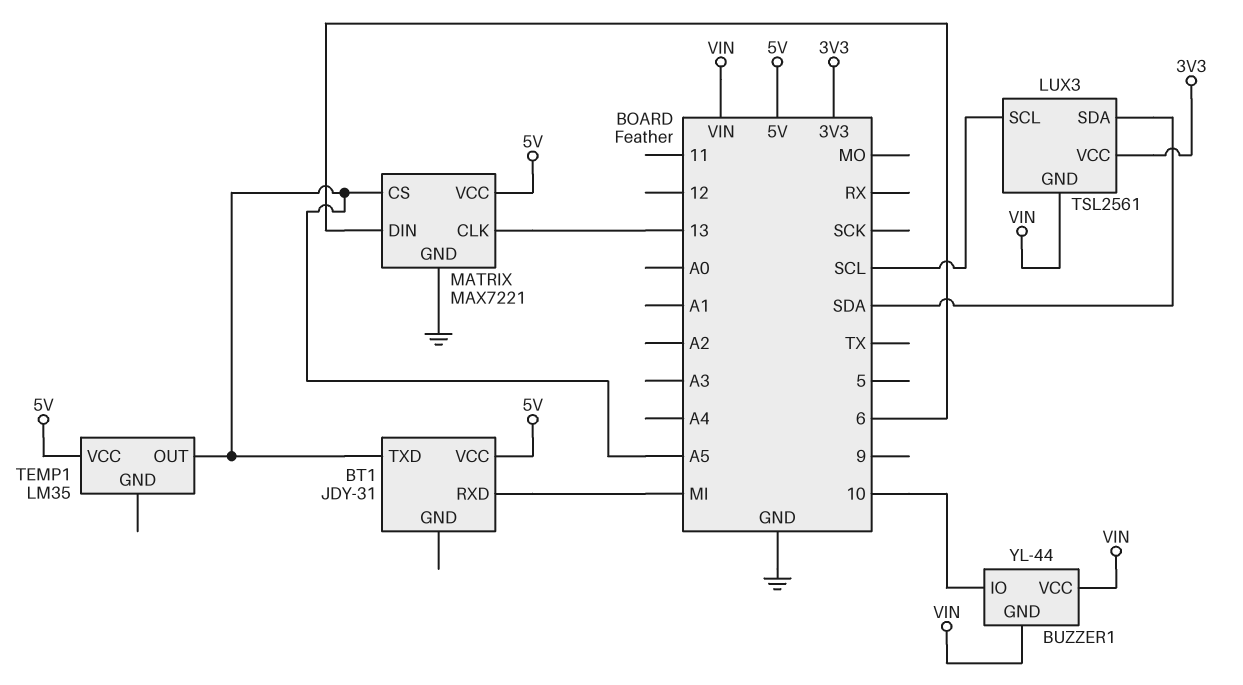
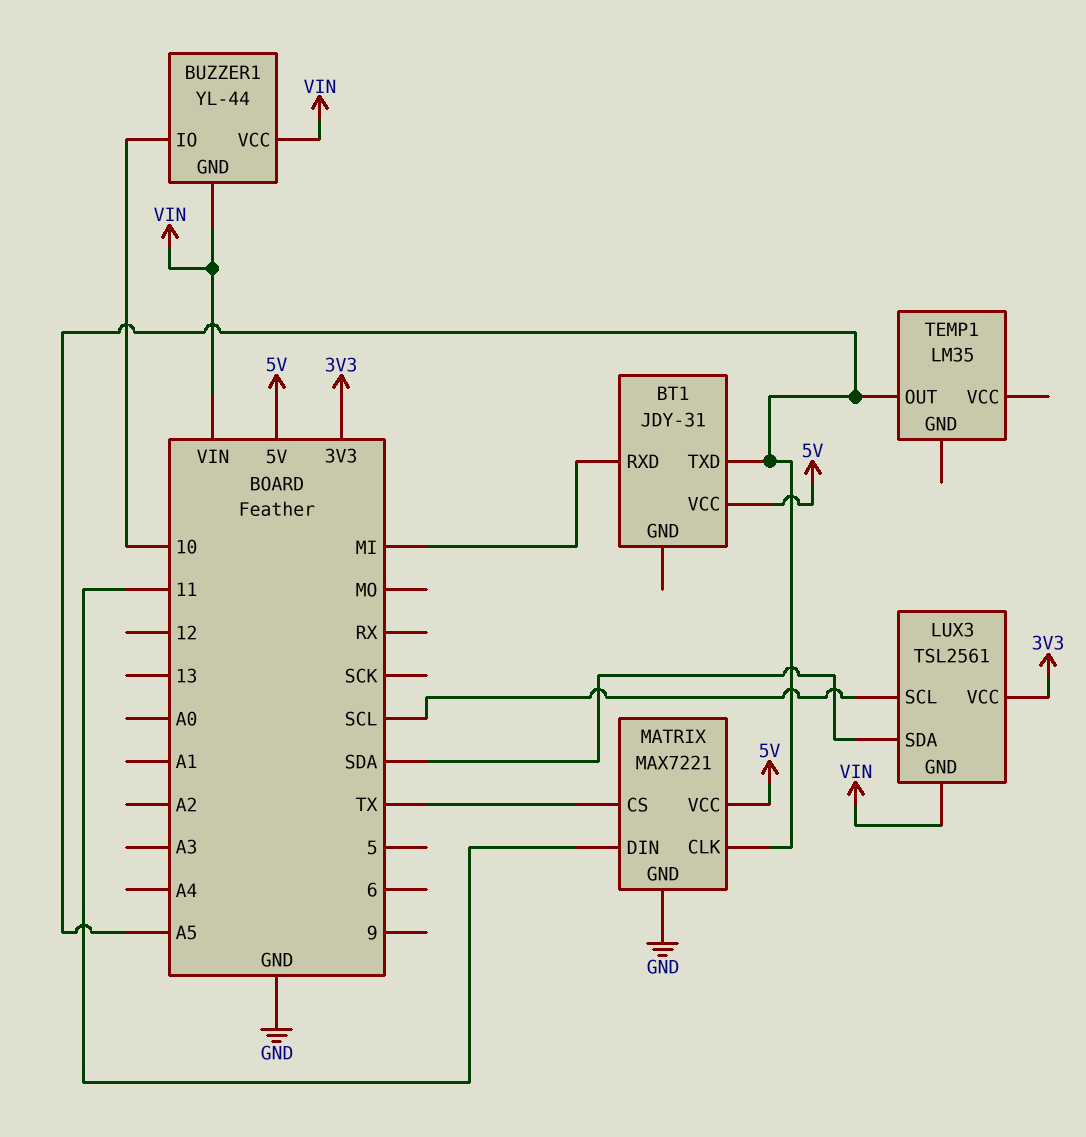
MATRIX pin CLK: 13 -> A5
MATRIX pin CS: A5 -> TX
MATRIX pin DIN: 6 -> 11
TEMP1 pin VCC: 5V -> none

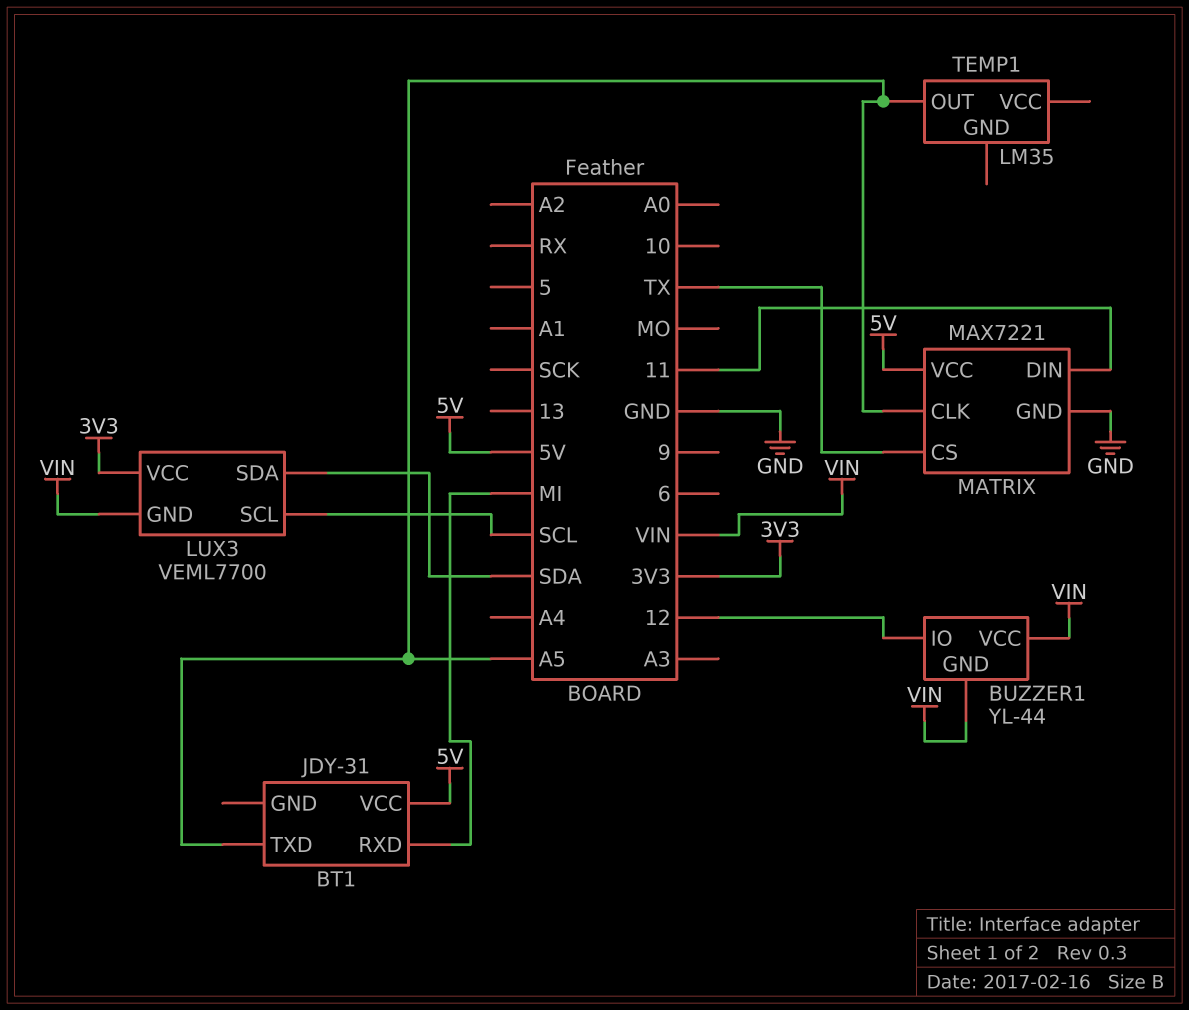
BUZZER1 pin IO: 10 -> 12
LUX3: TSL2561 -> VEML7700

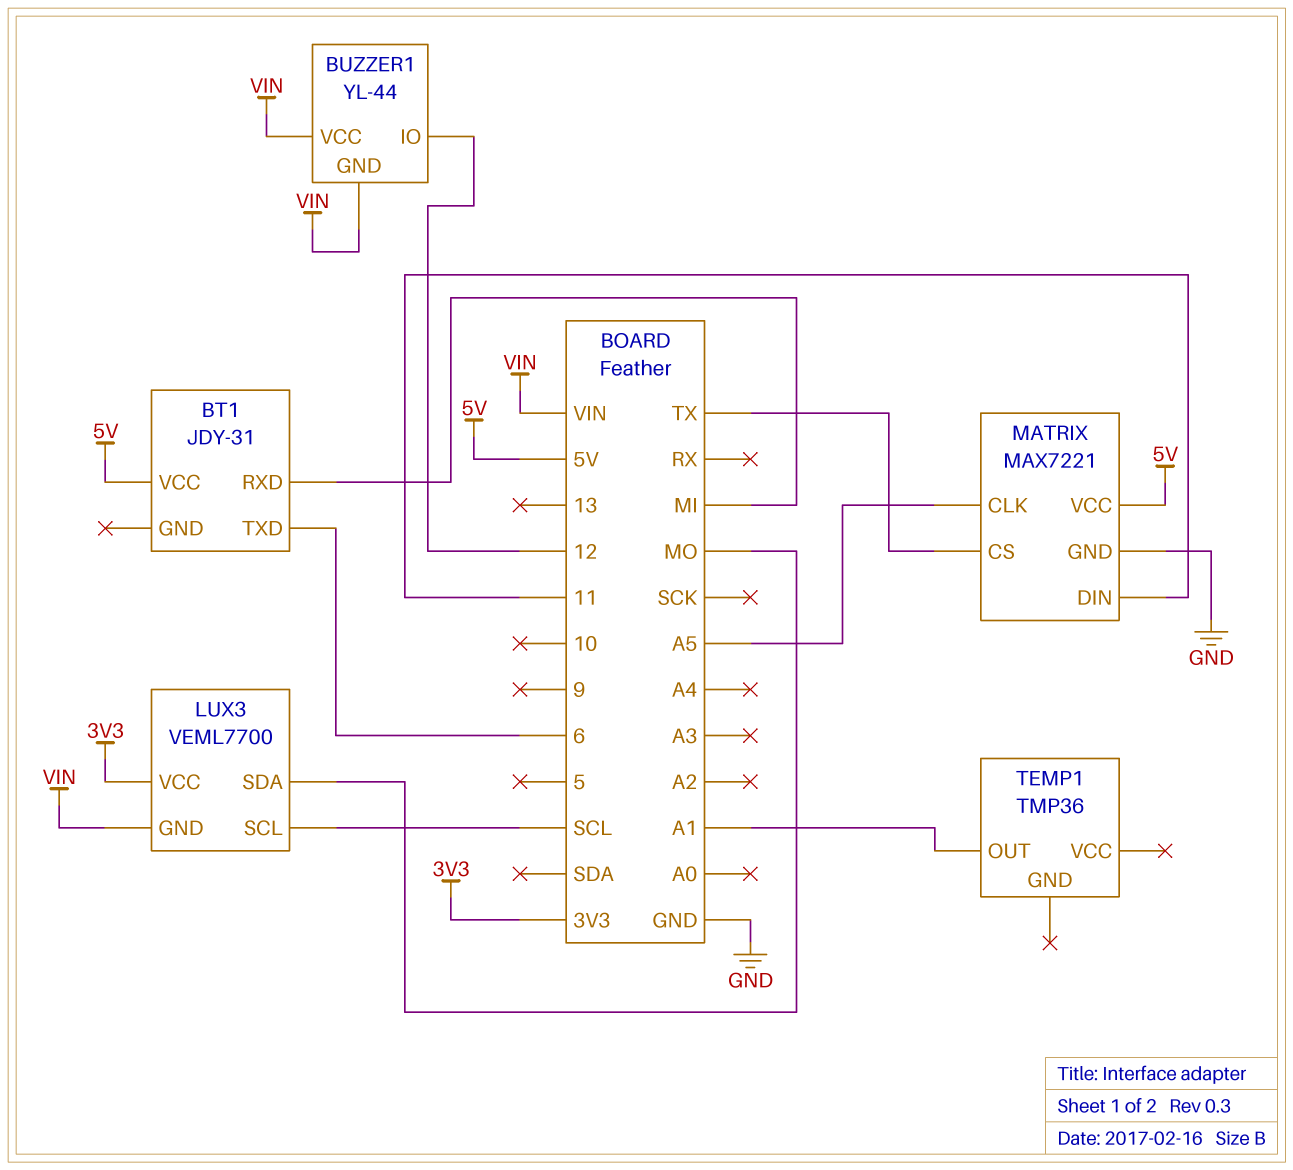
BT1 pin TXD: A5 -> 6
LUX3 pin SDA: SDA -> MO
TEMP1: LM35 -> TMP36
TEMP1 pin OUT: A5 -> A1

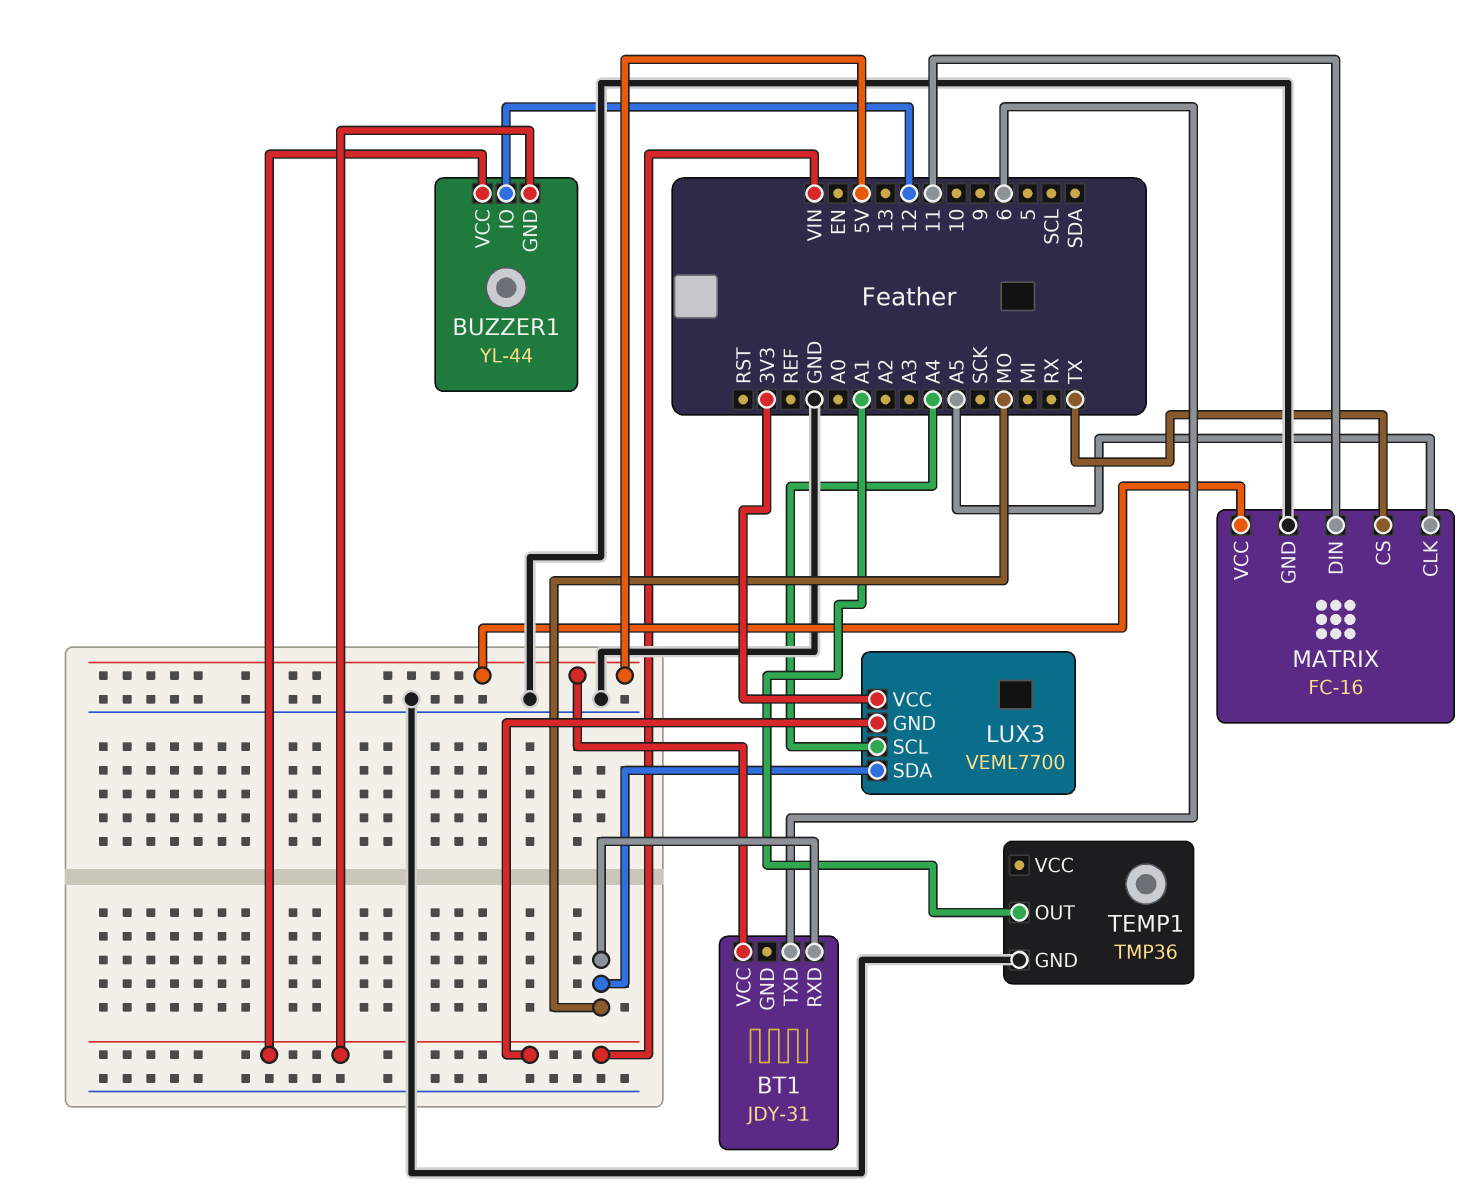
BT1 pin RXD: MI -> MO
LUX3 pin SCL: SCL -> A4
MATRIX: MAX7221 -> FC-16
TEMP1 pin GND: none -> GND

